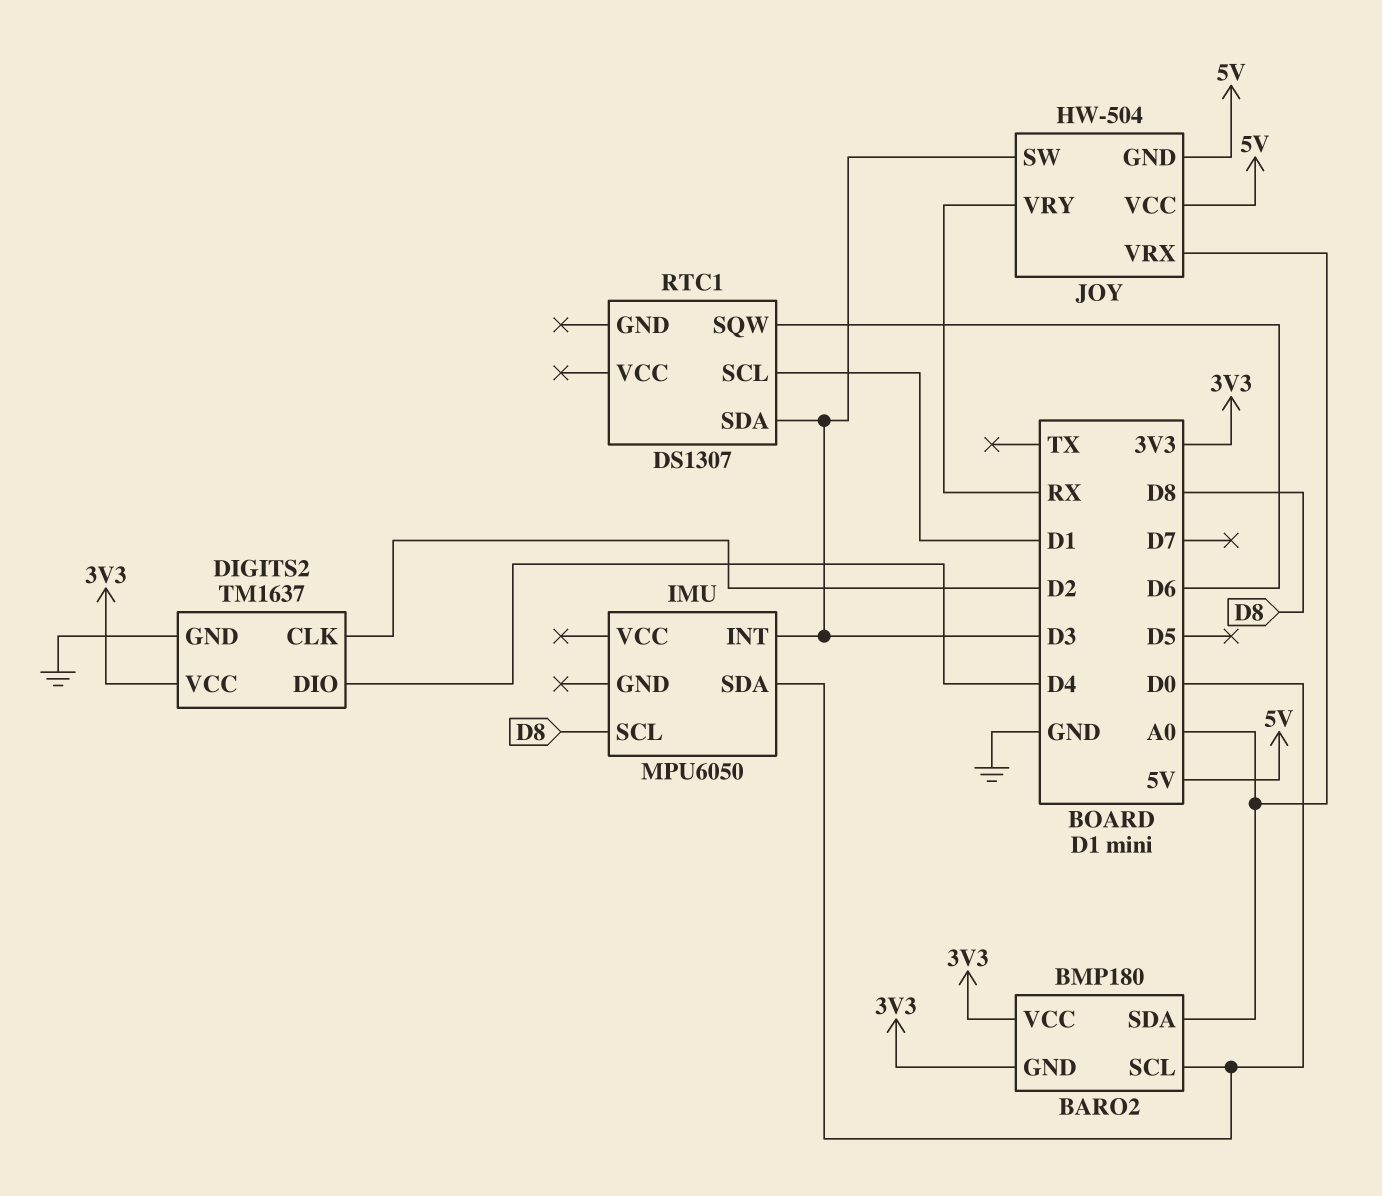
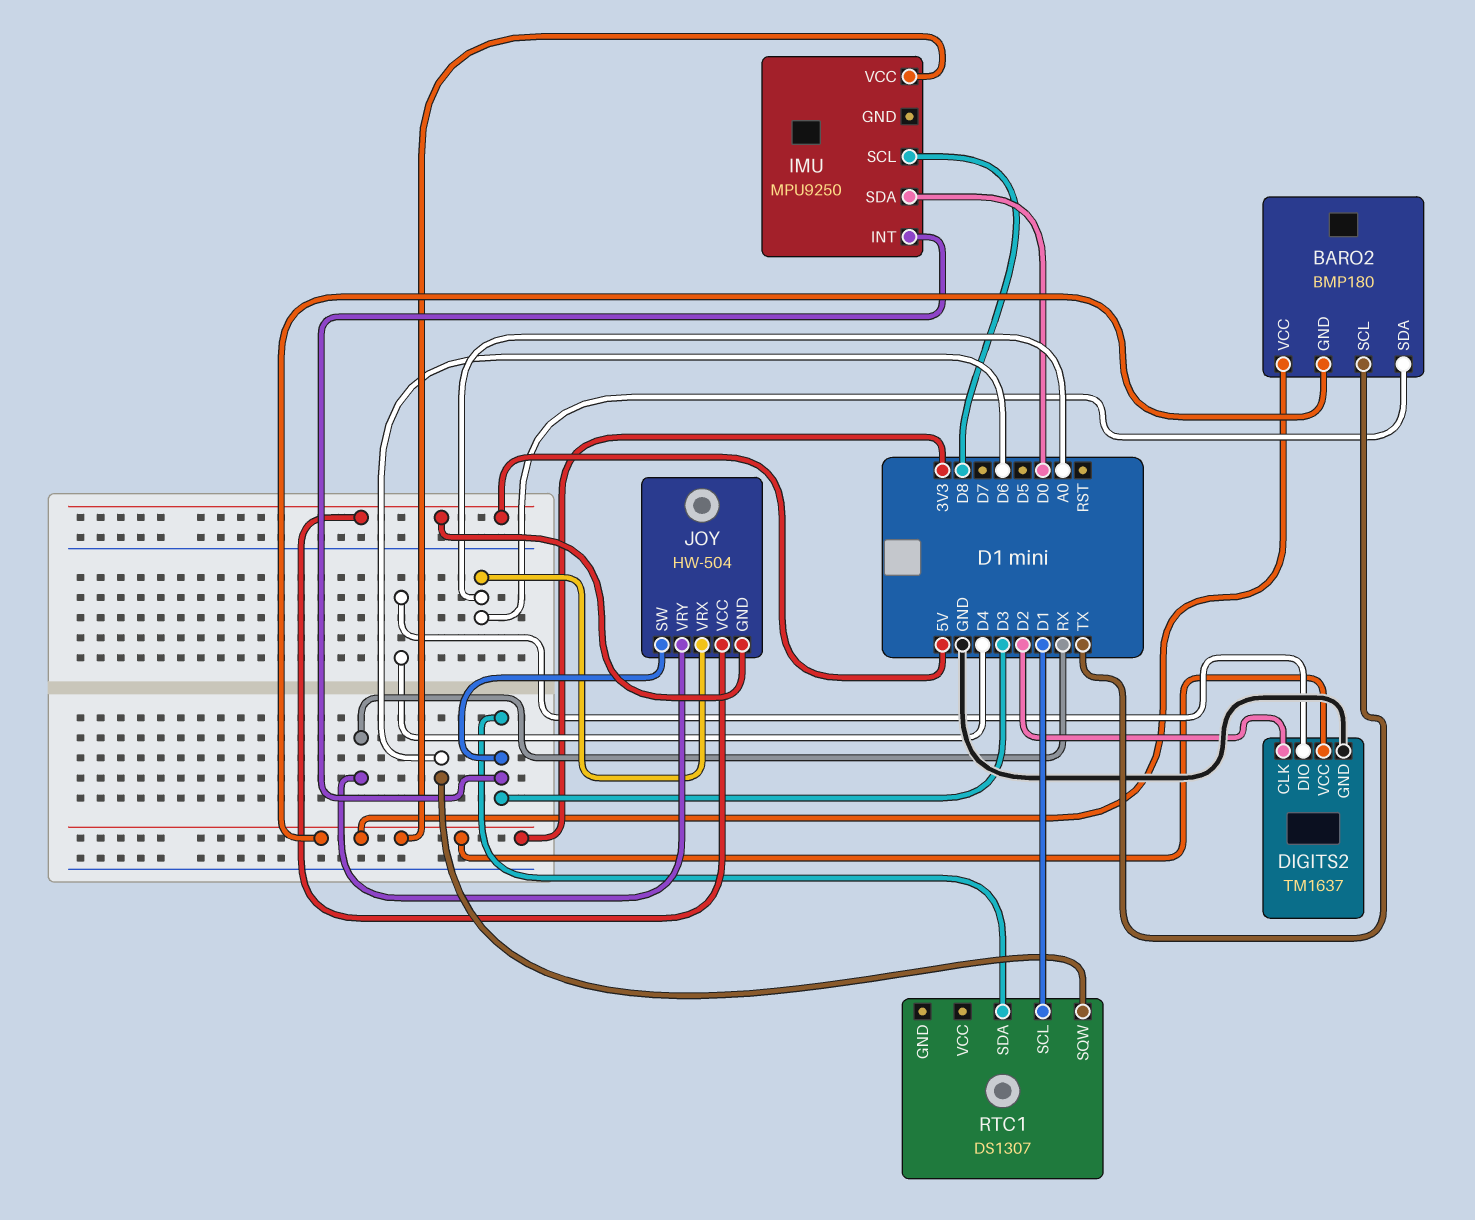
BARO2 pin SCL: D0 -> TX
IMU: MPU6050 -> MPU9250
IMU pin VCC: none -> 3V3

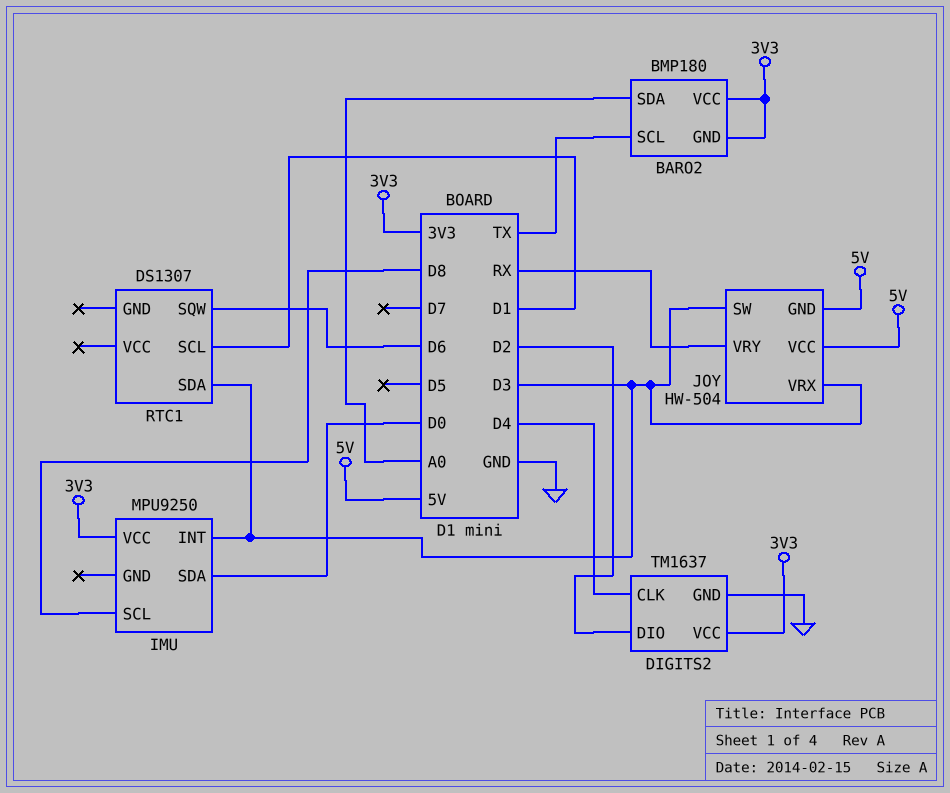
DIGITS2 pin CLK: D2 -> D4
DIGITS2 pin DIO: D4 -> D2
JOY pin VRX: A0 -> D3

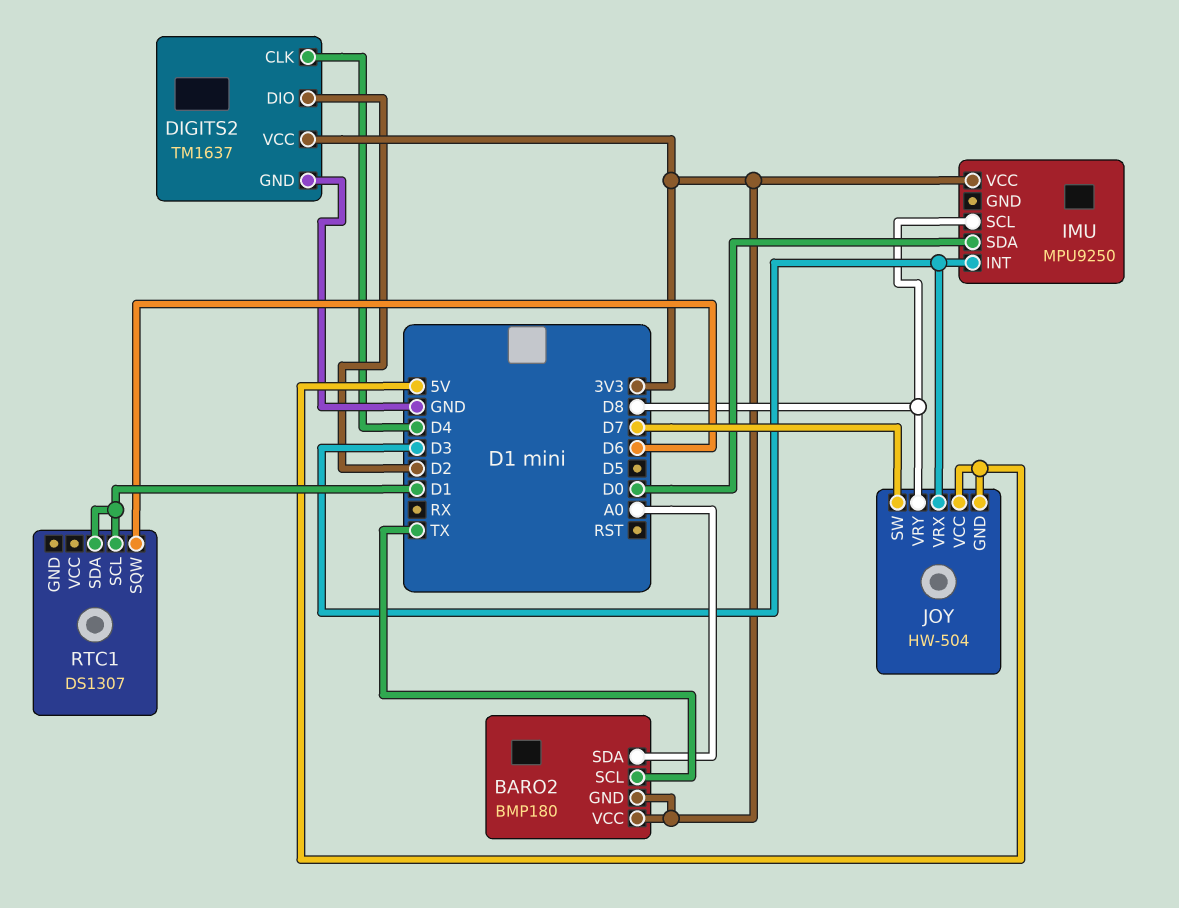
JOY pin SW: D3 -> D7
JOY pin VRY: RX -> D8
RTC1 pin SDA: D3 -> D1

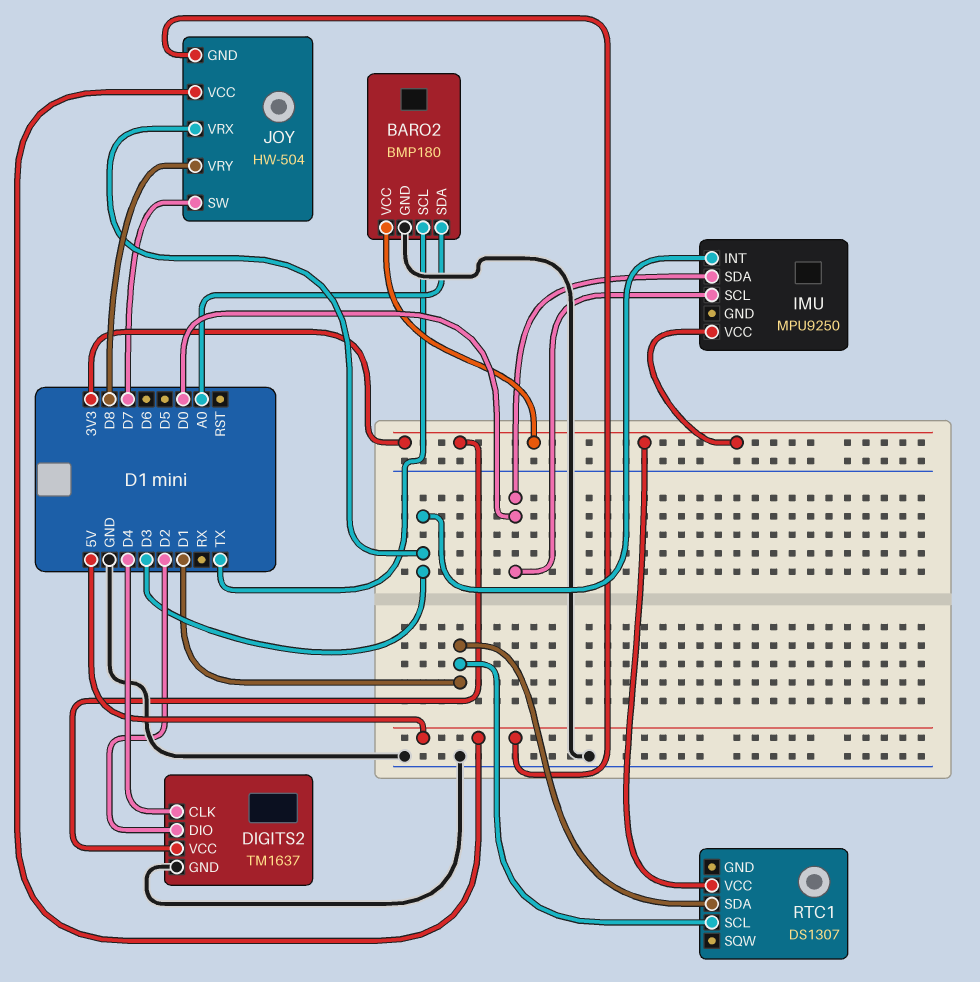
BARO2 pin GND: 3V3 -> GND
IMU pin SCL: D8 -> D0
RTC1 pin SQW: D6 -> none
RTC1 pin VCC: none -> 3V3

